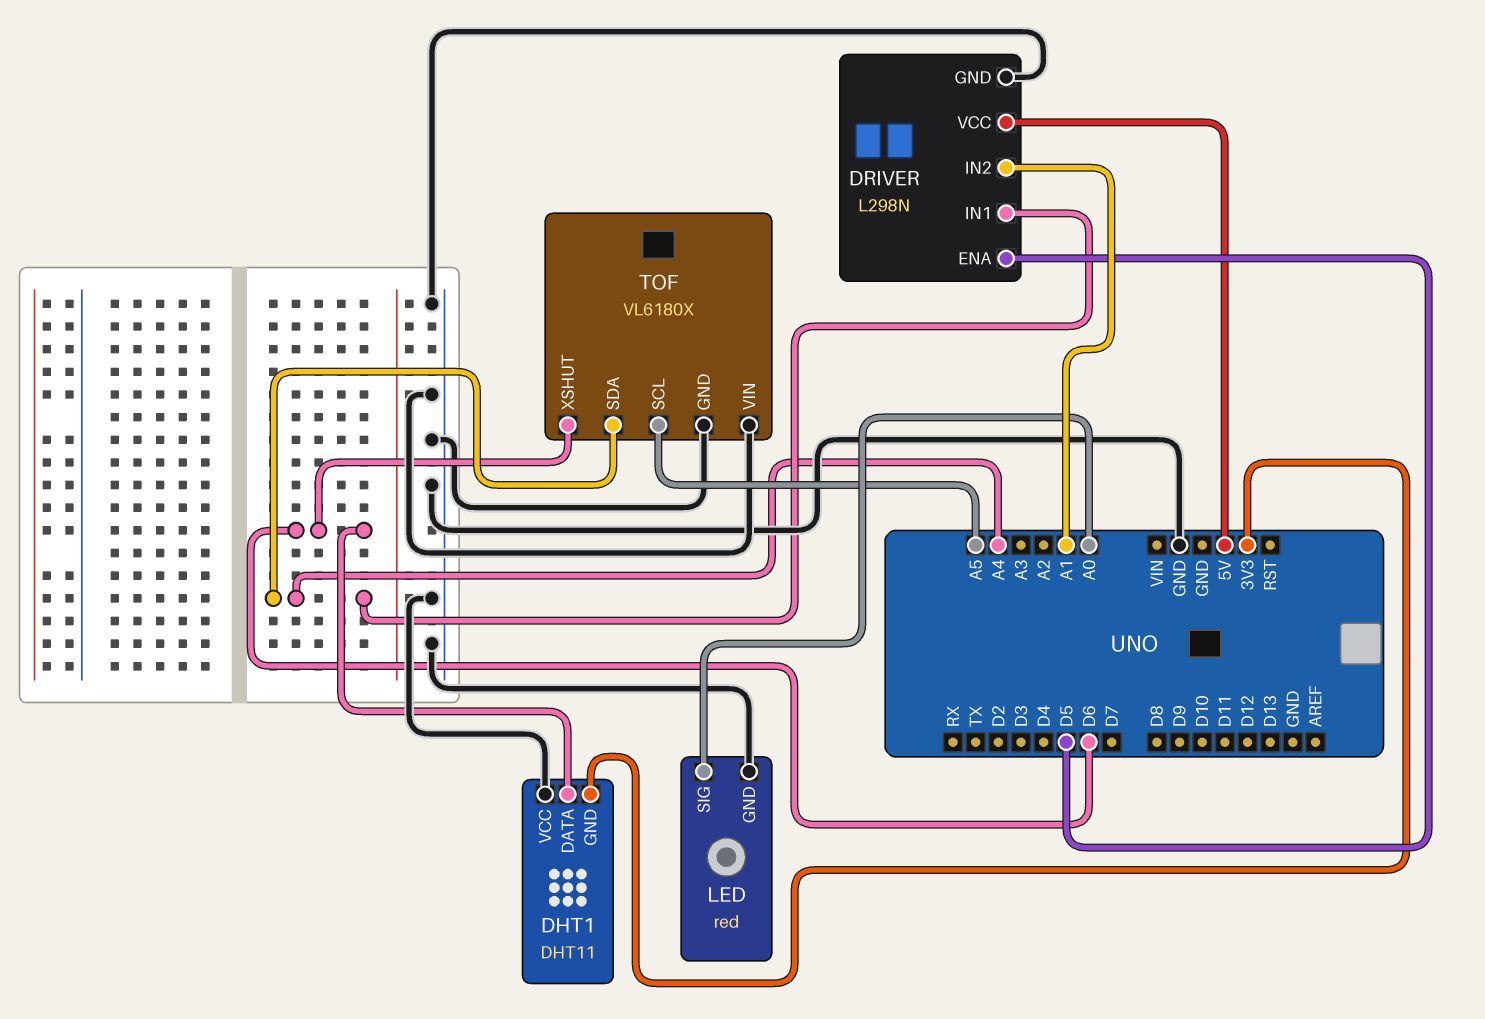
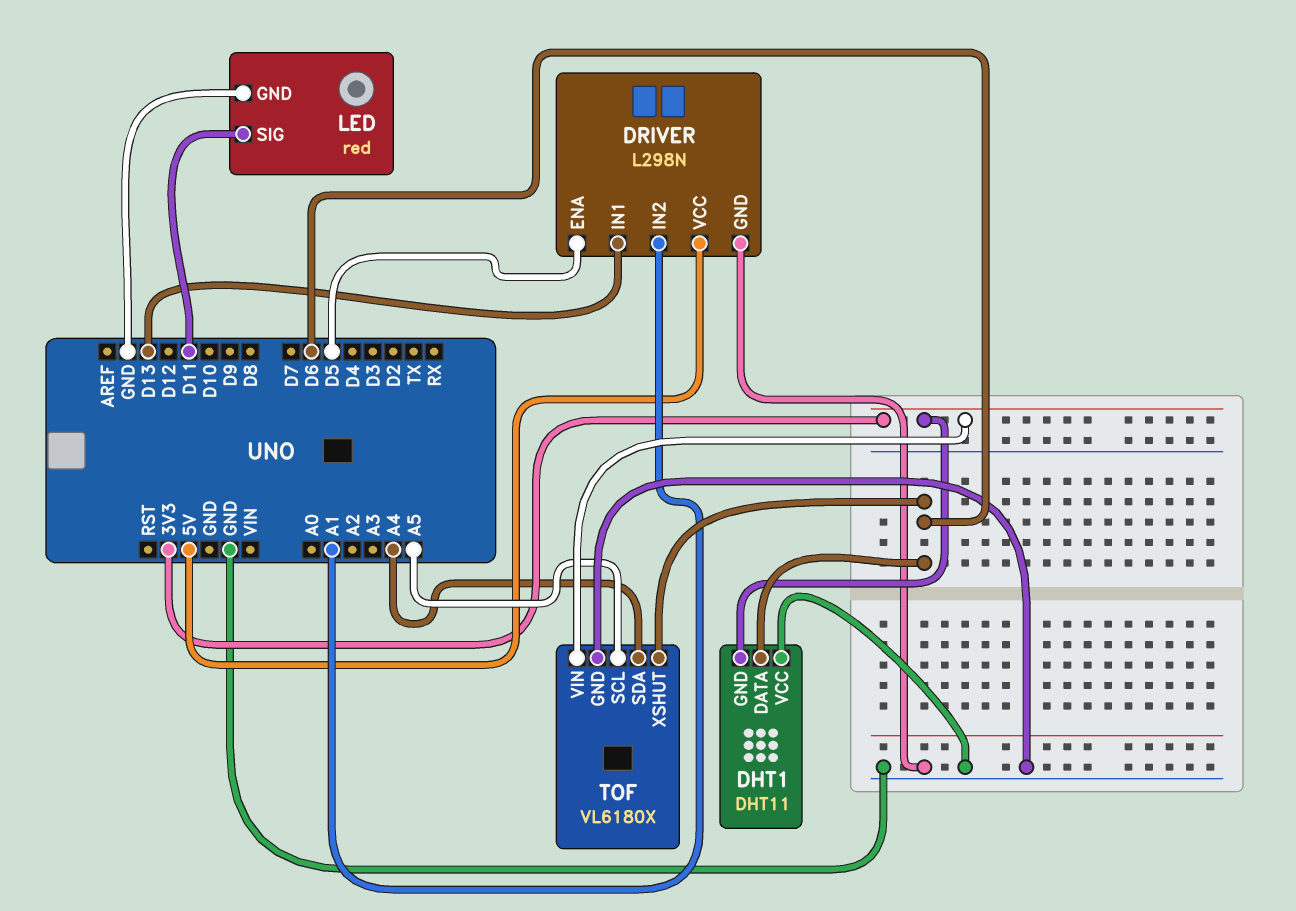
DRIVER pin IN1: A4 -> D13
LED pin SIG: A0 -> D11
TOF pin VIN: GND -> 3V3

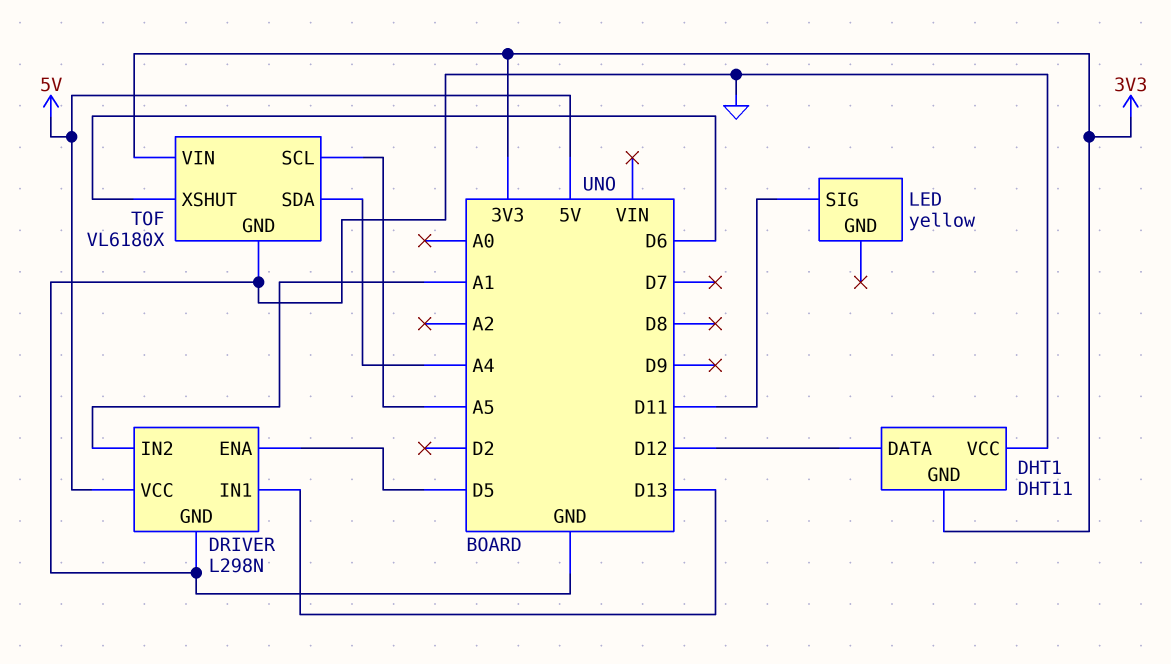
DHT1 pin DATA: D6 -> D12
LED: red -> yellow
LED pin GND: GND -> none

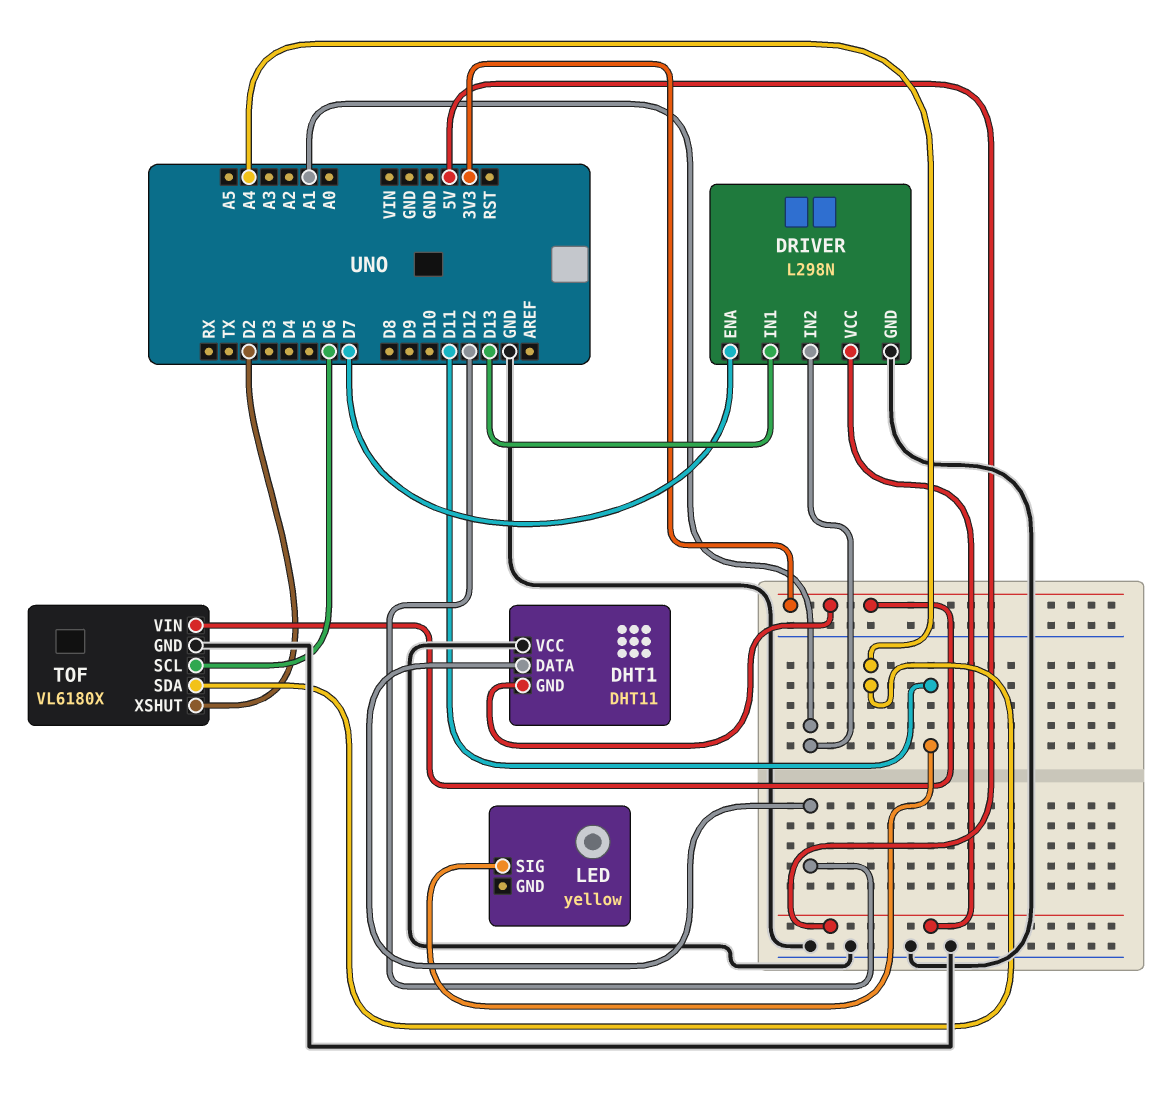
DRIVER pin ENA: D5 -> D7
TOF pin SCL: A5 -> D6
TOF pin XSHUT: D6 -> D2

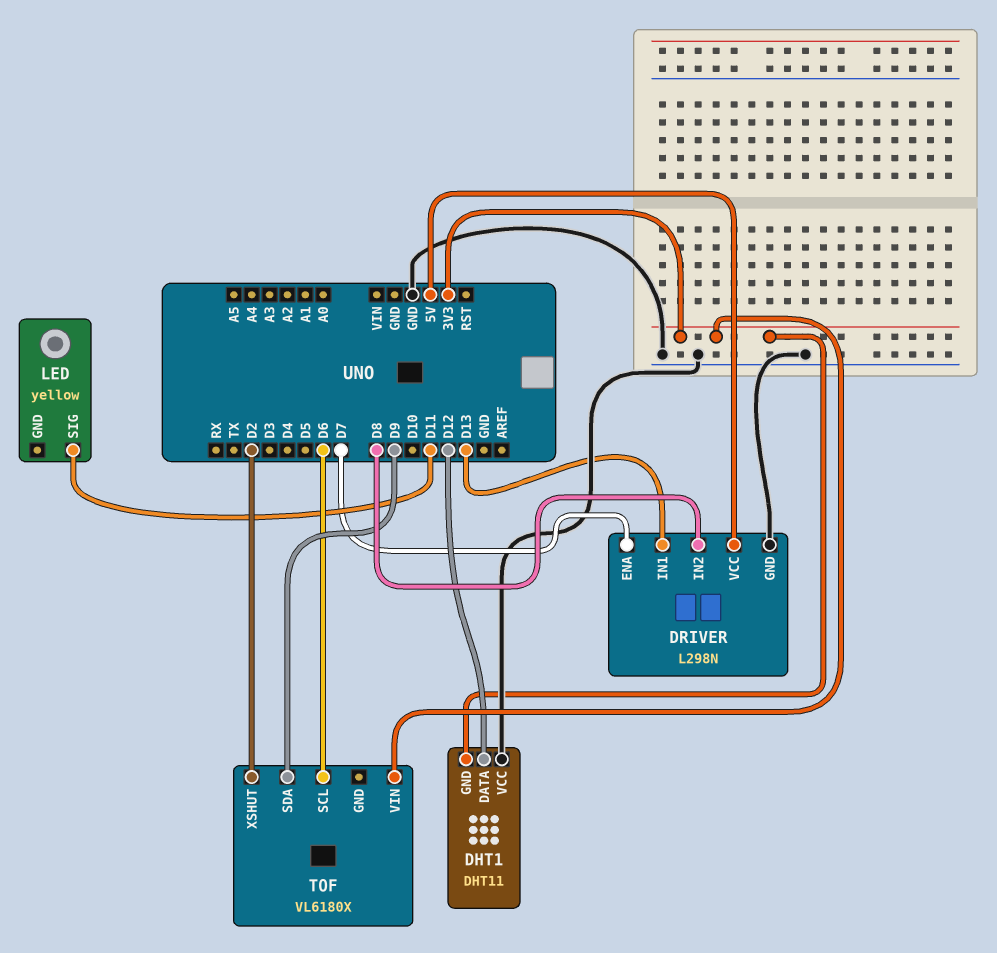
DRIVER pin IN2: A1 -> D8
TOF pin GND: GND -> none
TOF pin SDA: A4 -> D9

